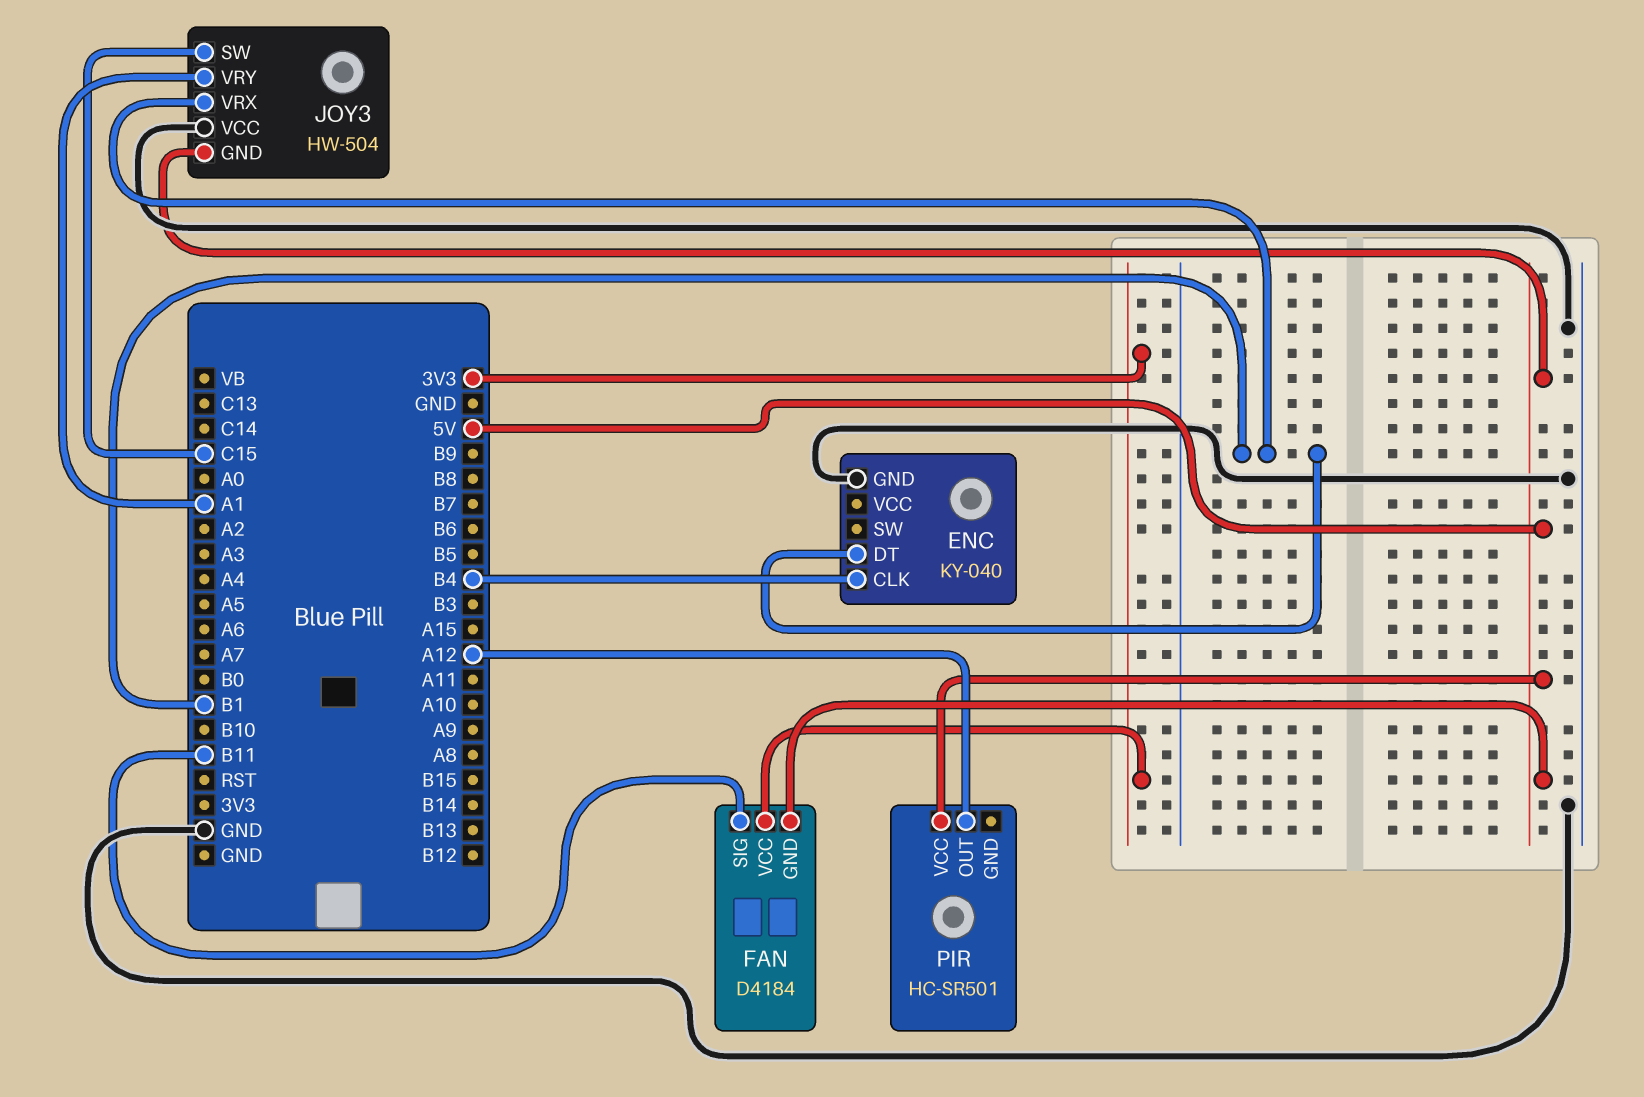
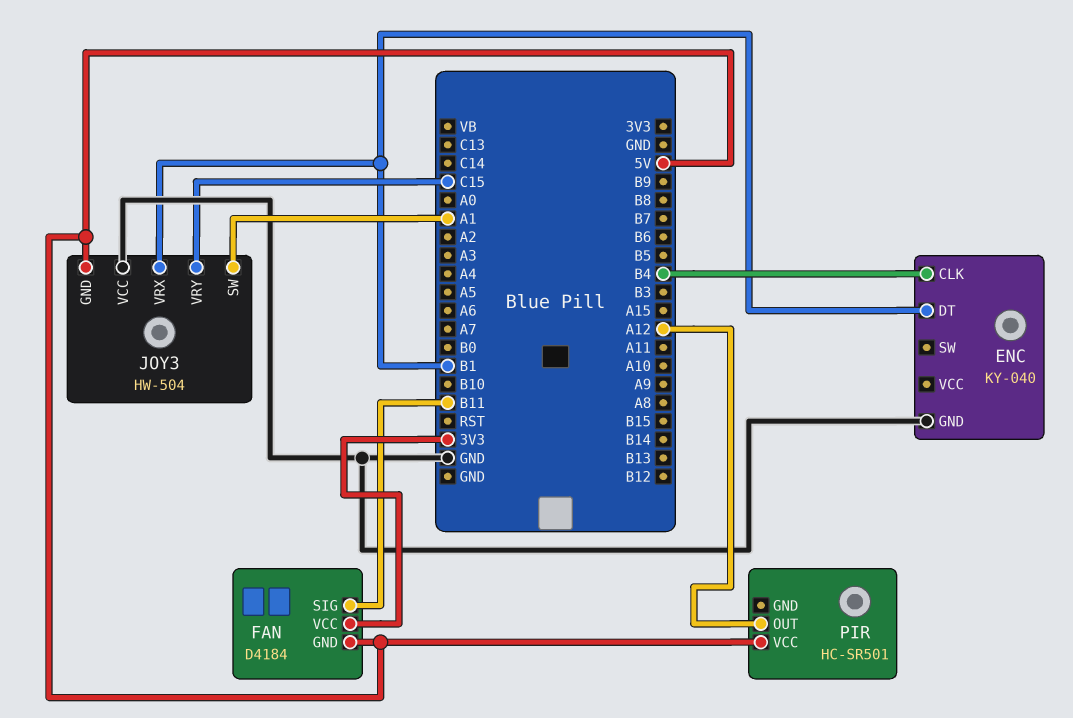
JOY3 pin SW: C15 -> A1
JOY3 pin VRY: A1 -> C15

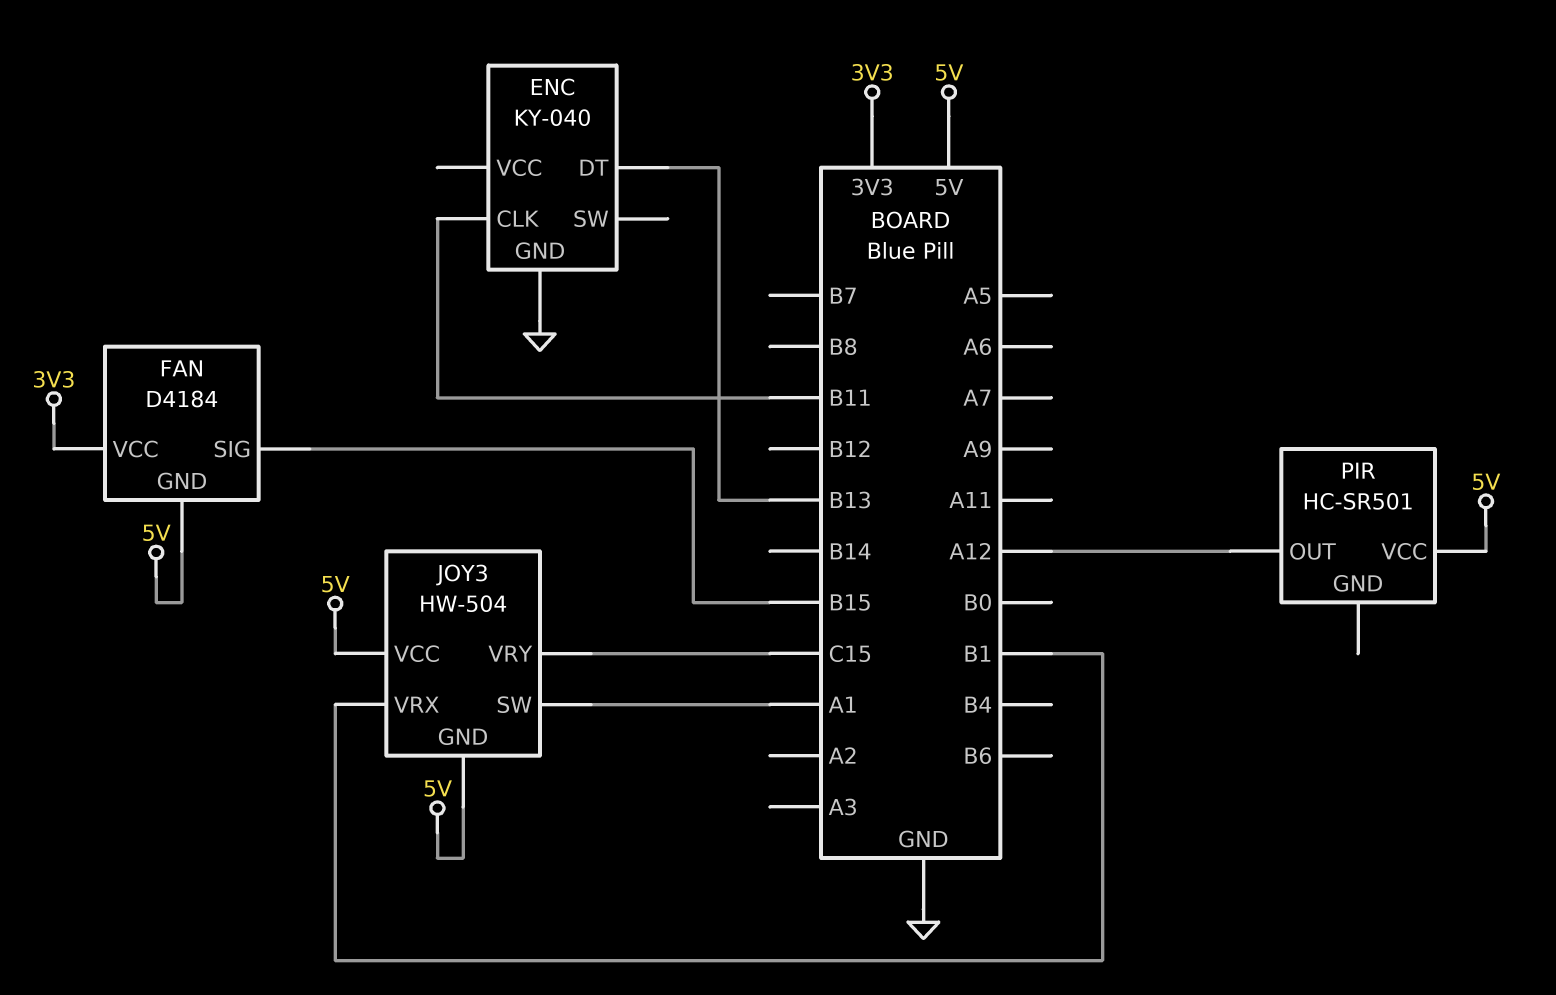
ENC pin CLK: B4 -> B11
ENC pin DT: B1 -> B13
FAN pin SIG: B11 -> B15
JOY3 pin VCC: GND -> 5V

